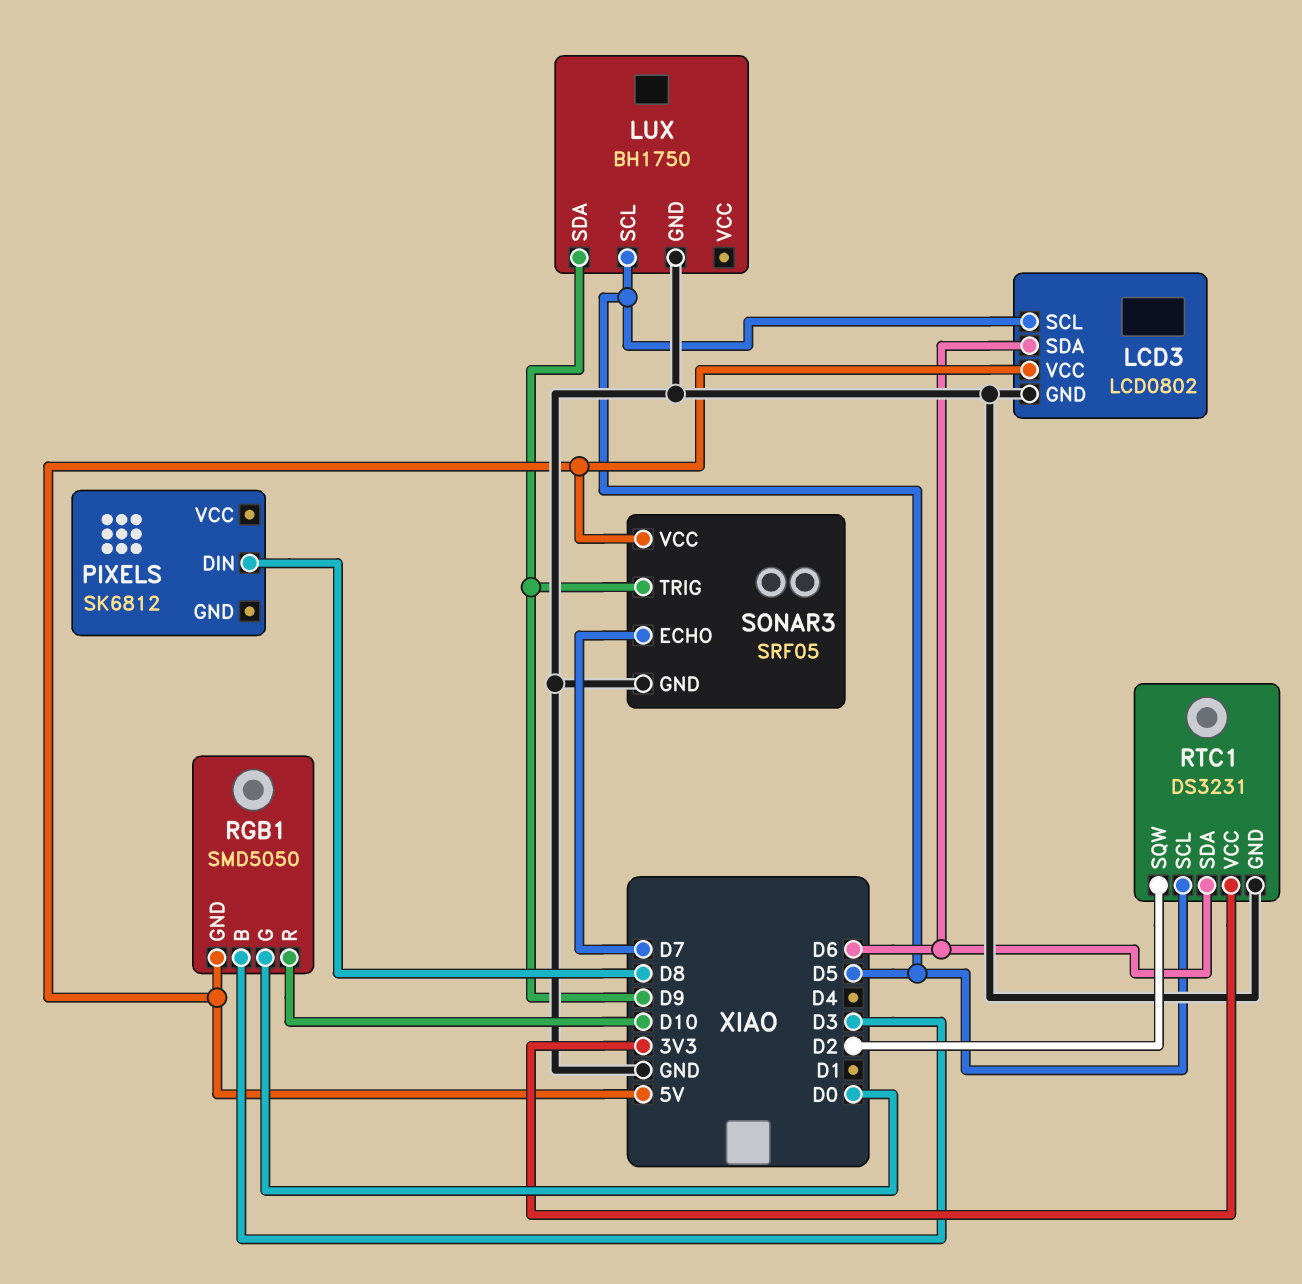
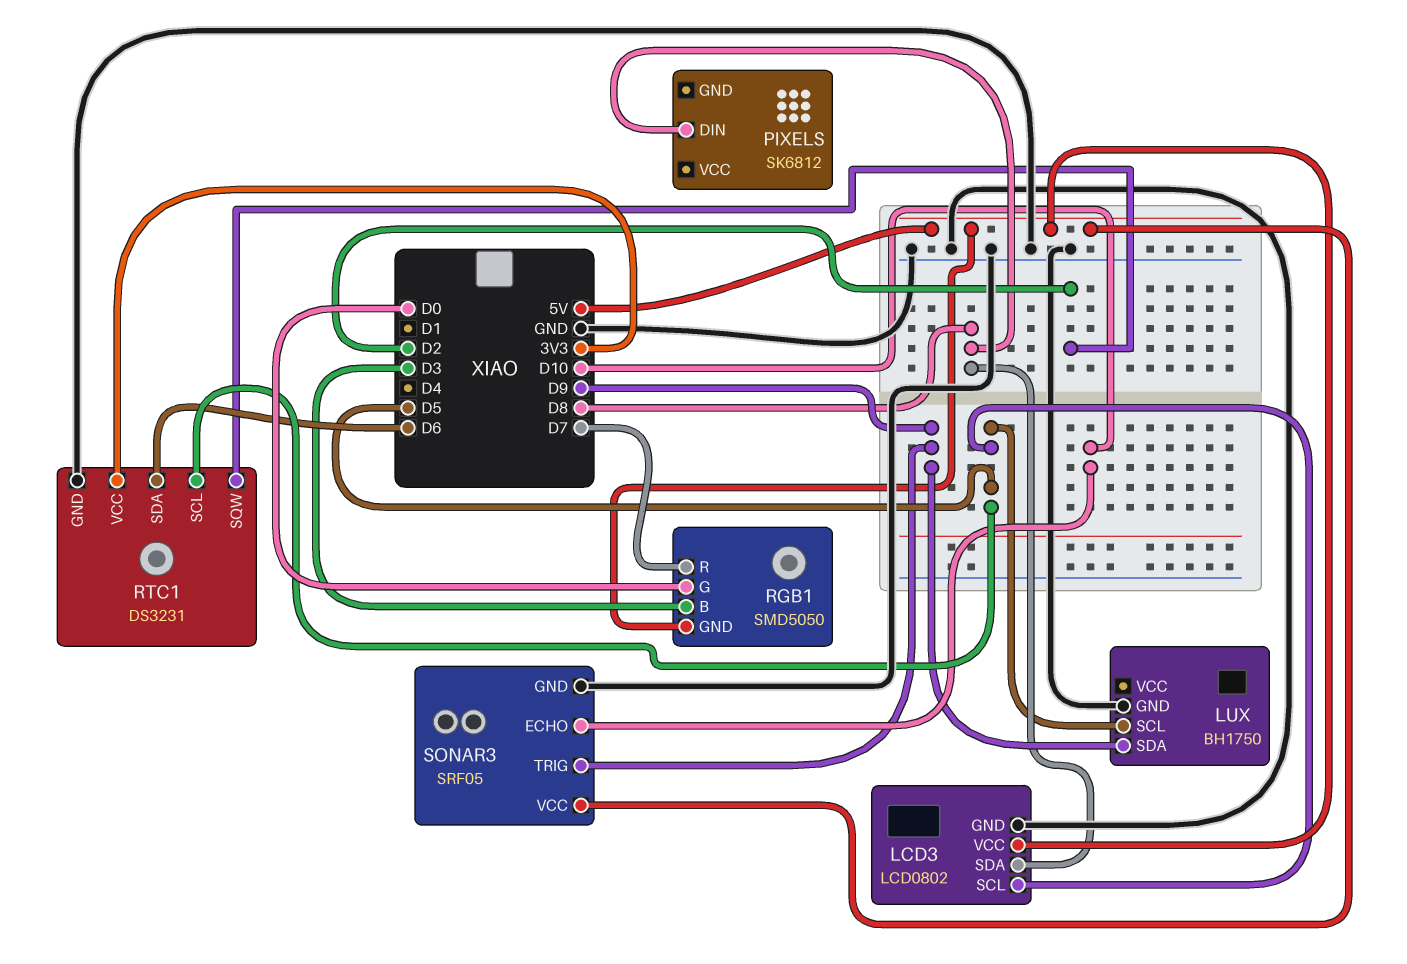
LCD3 pin SDA: D6 -> D8
RGB1 pin R: D10 -> D7
SONAR3 pin ECHO: D7 -> D10

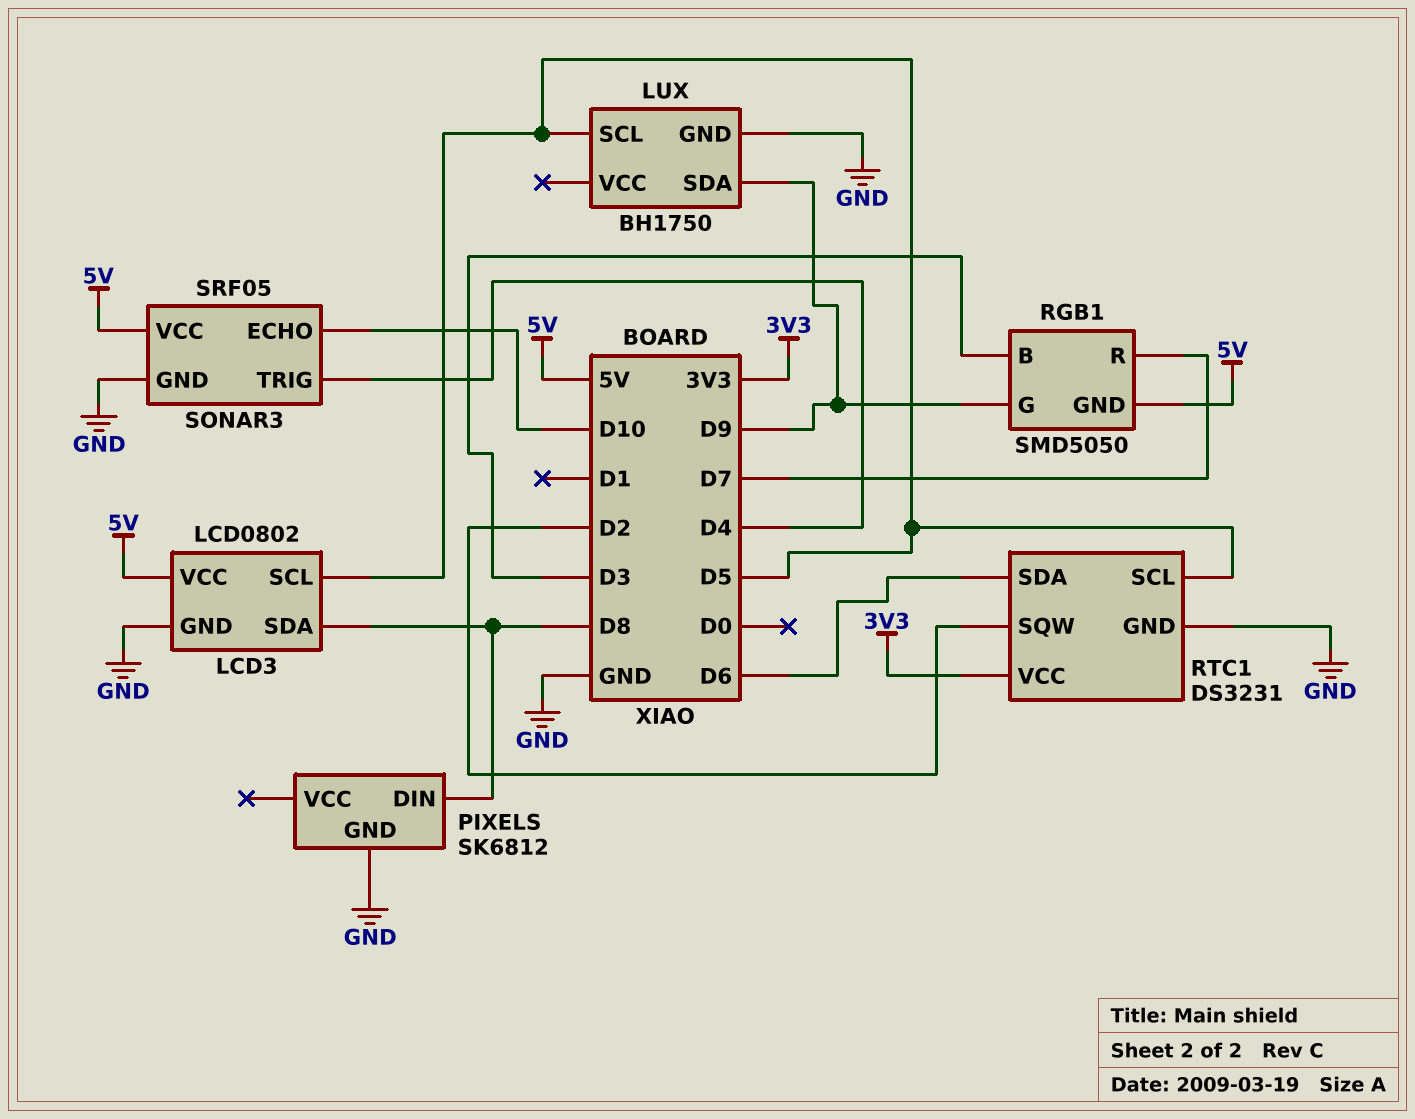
PIXELS pin GND: none -> GND
RGB1 pin G: D0 -> D9
SONAR3 pin TRIG: D9 -> D4

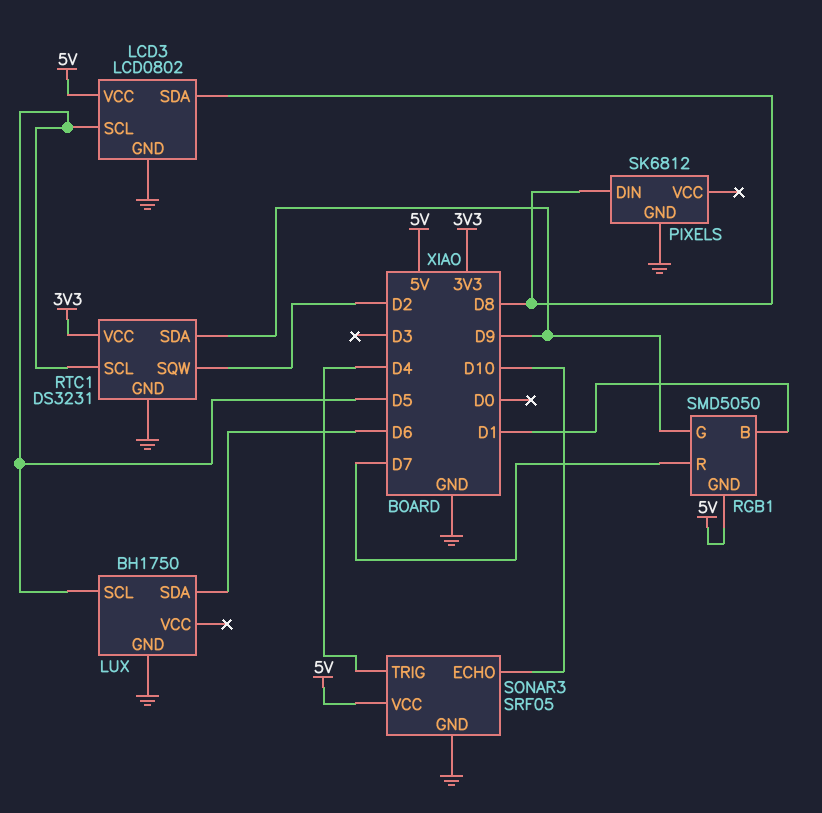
LUX pin SDA: D9 -> D6
RGB1 pin B: D3 -> D1
RTC1 pin SDA: D6 -> D9

